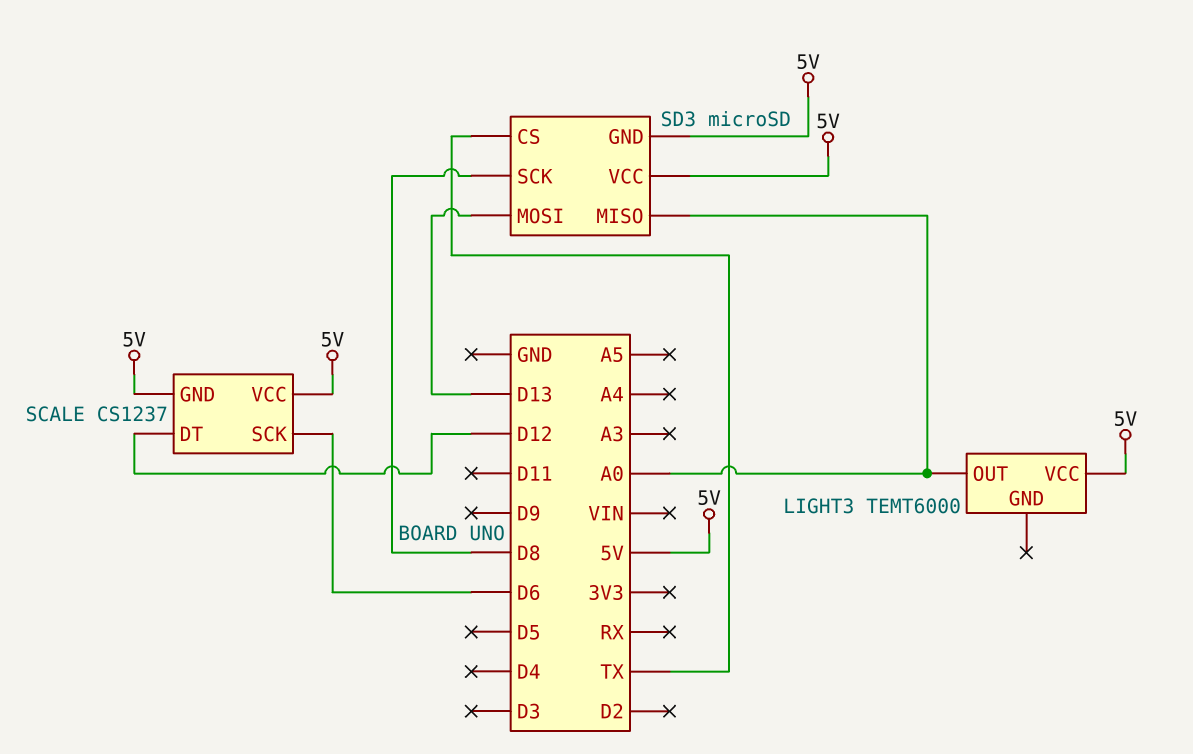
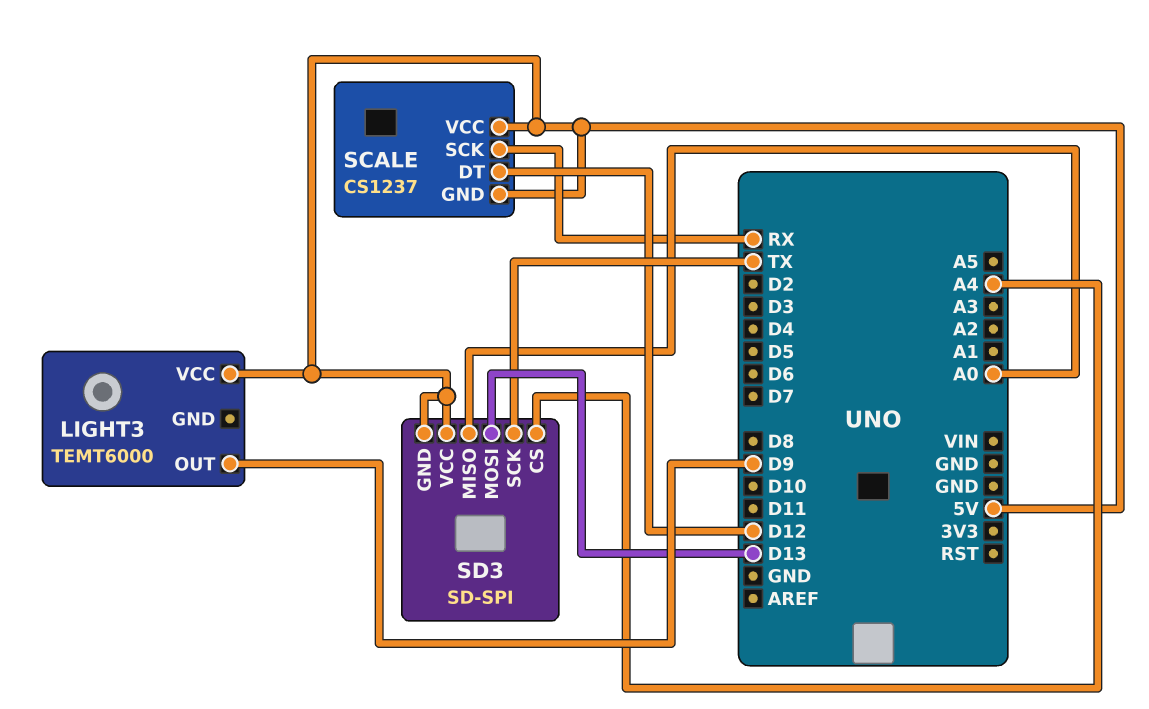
LIGHT3 pin OUT: A0 -> D9
SCALE pin SCK: D6 -> RX
SD3: microSD -> SD-SPI
SD3 pin CS: TX -> A4
SD3 pin SCK: D8 -> TX

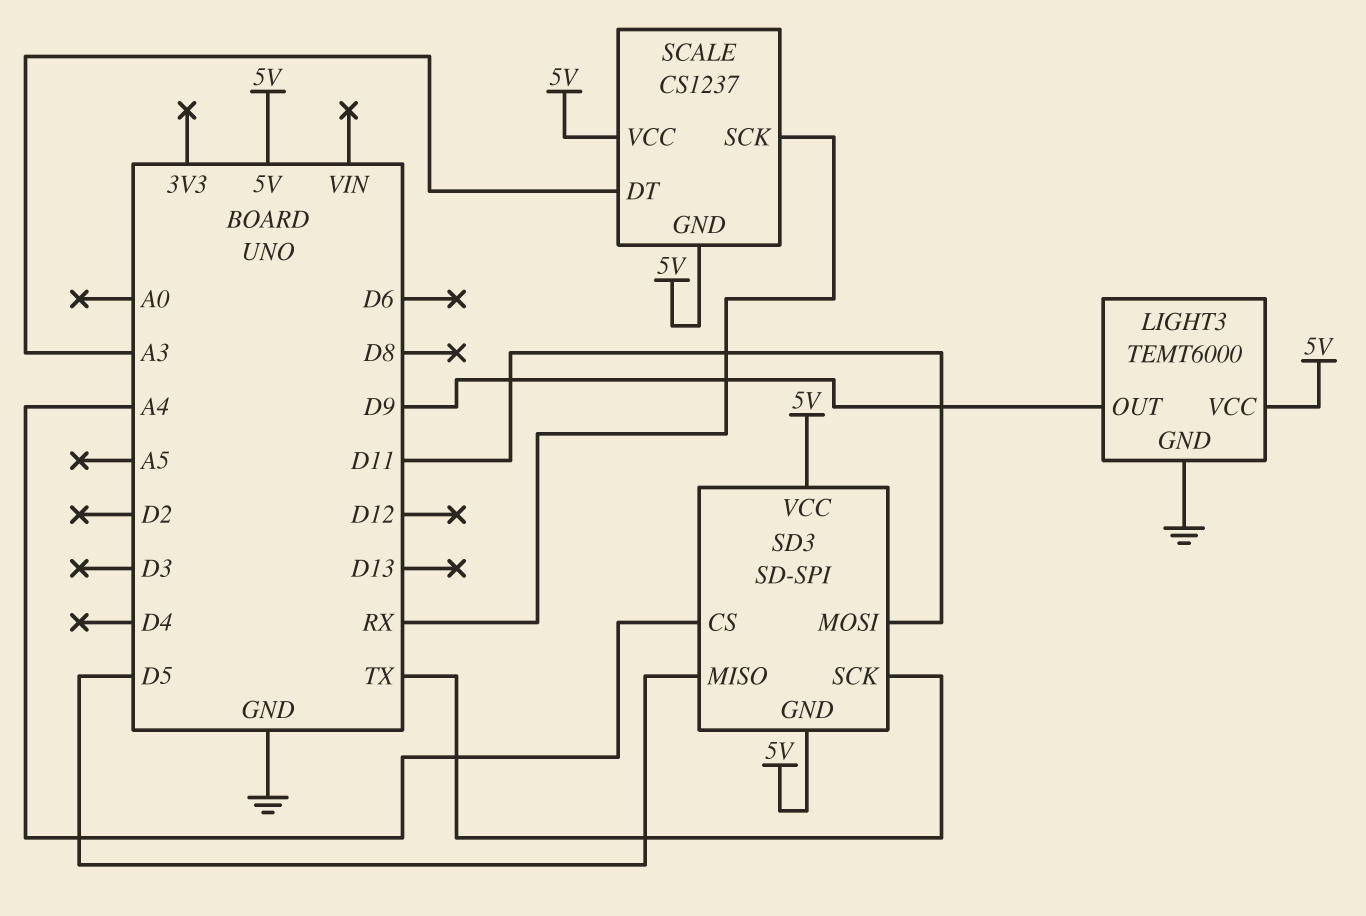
LIGHT3 pin GND: none -> GND
SCALE pin DT: D12 -> A3
SD3 pin MISO: A0 -> D5
SD3 pin MOSI: D13 -> D11

